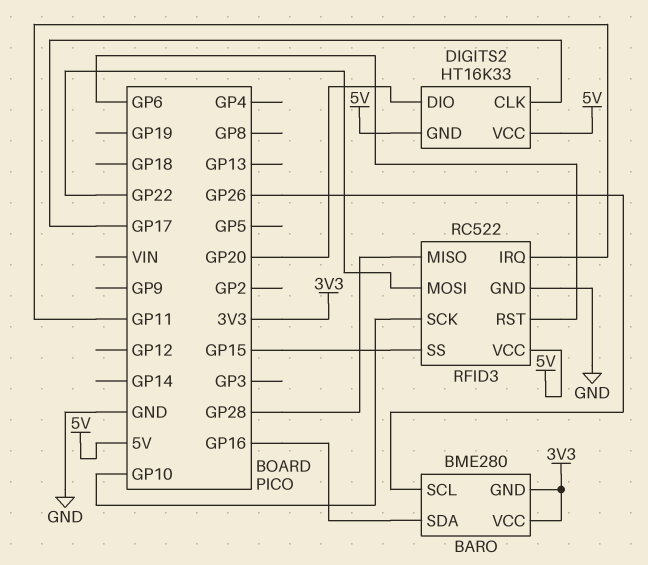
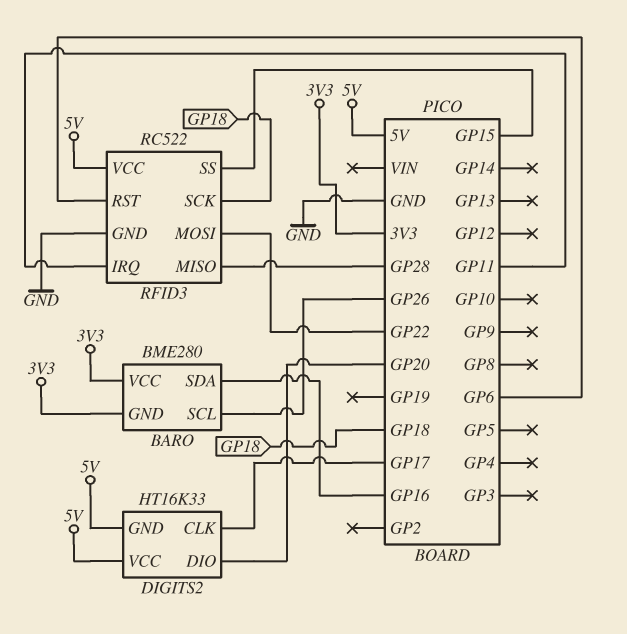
RFID3 pin SCK: GP10 -> GP18

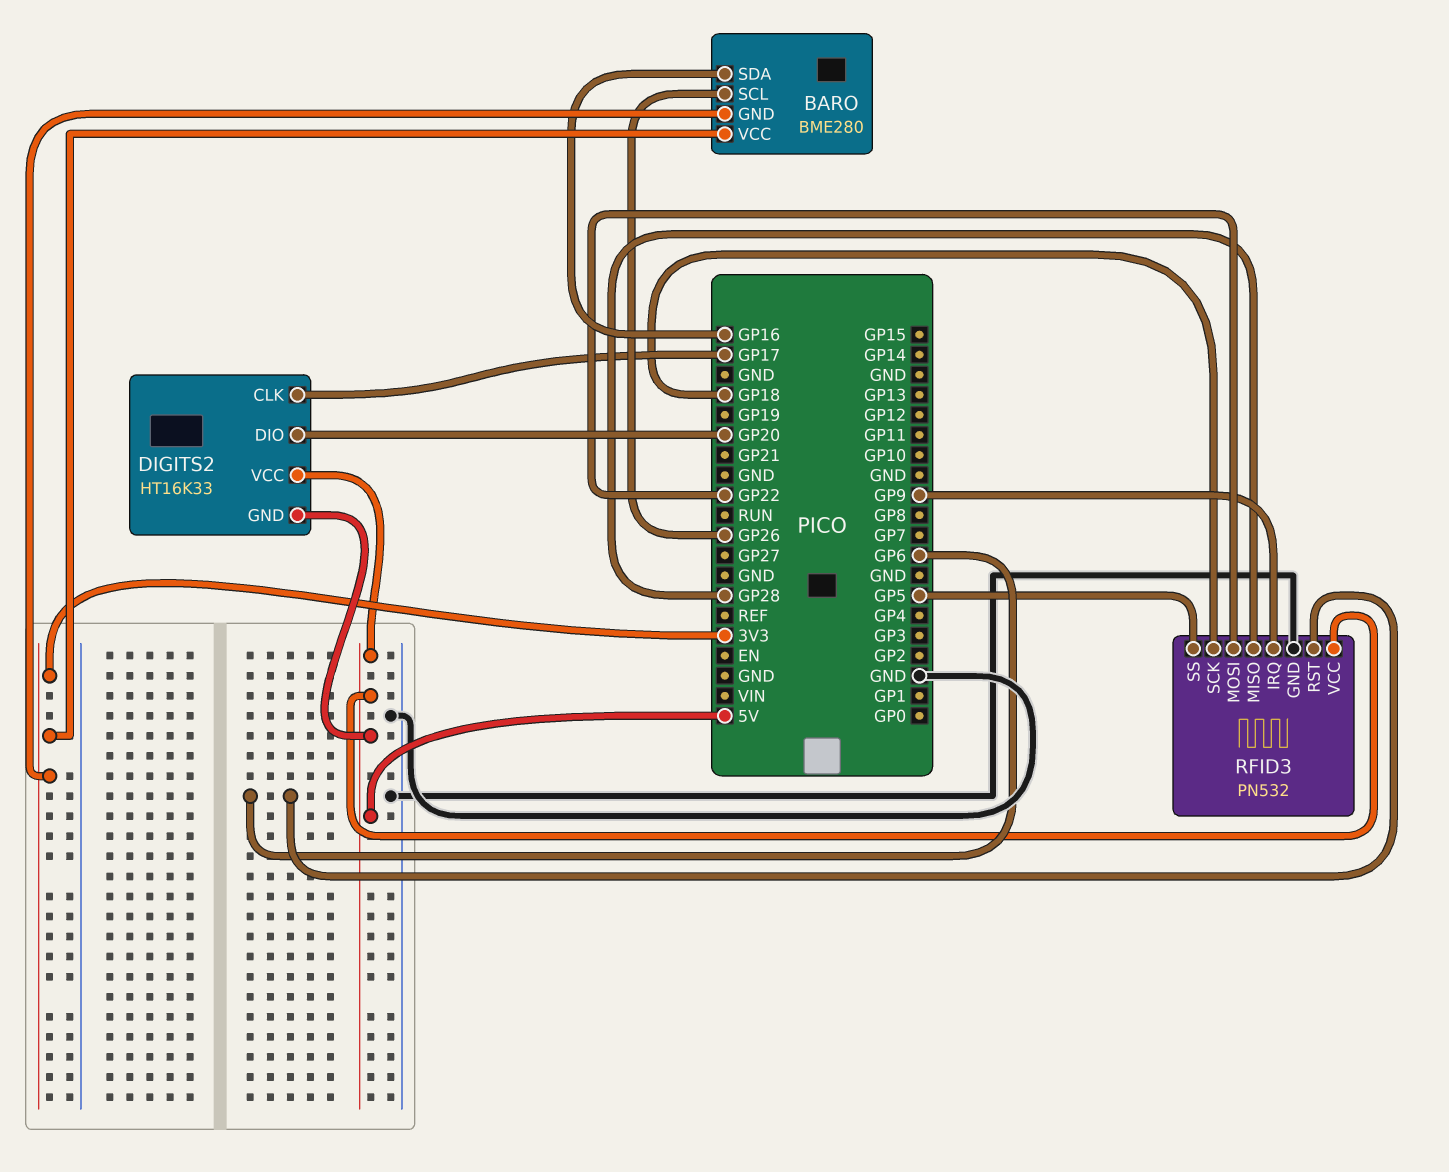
RFID3: RC522 -> PN532
RFID3 pin IRQ: GP11 -> GP9
RFID3 pin SS: GP15 -> GP5

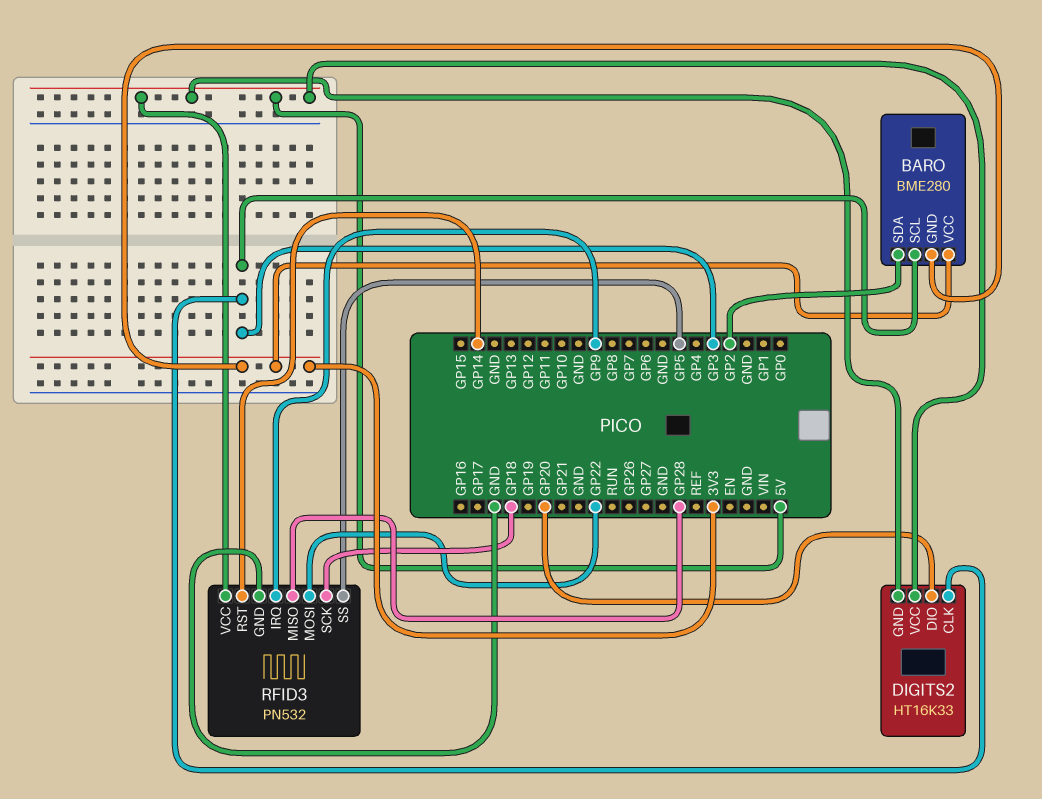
BARO pin SCL: GP26 -> GP3
BARO pin SDA: GP16 -> GP2
DIGITS2 pin CLK: GP17 -> GP3
RFID3 pin RST: GP6 -> GP14

